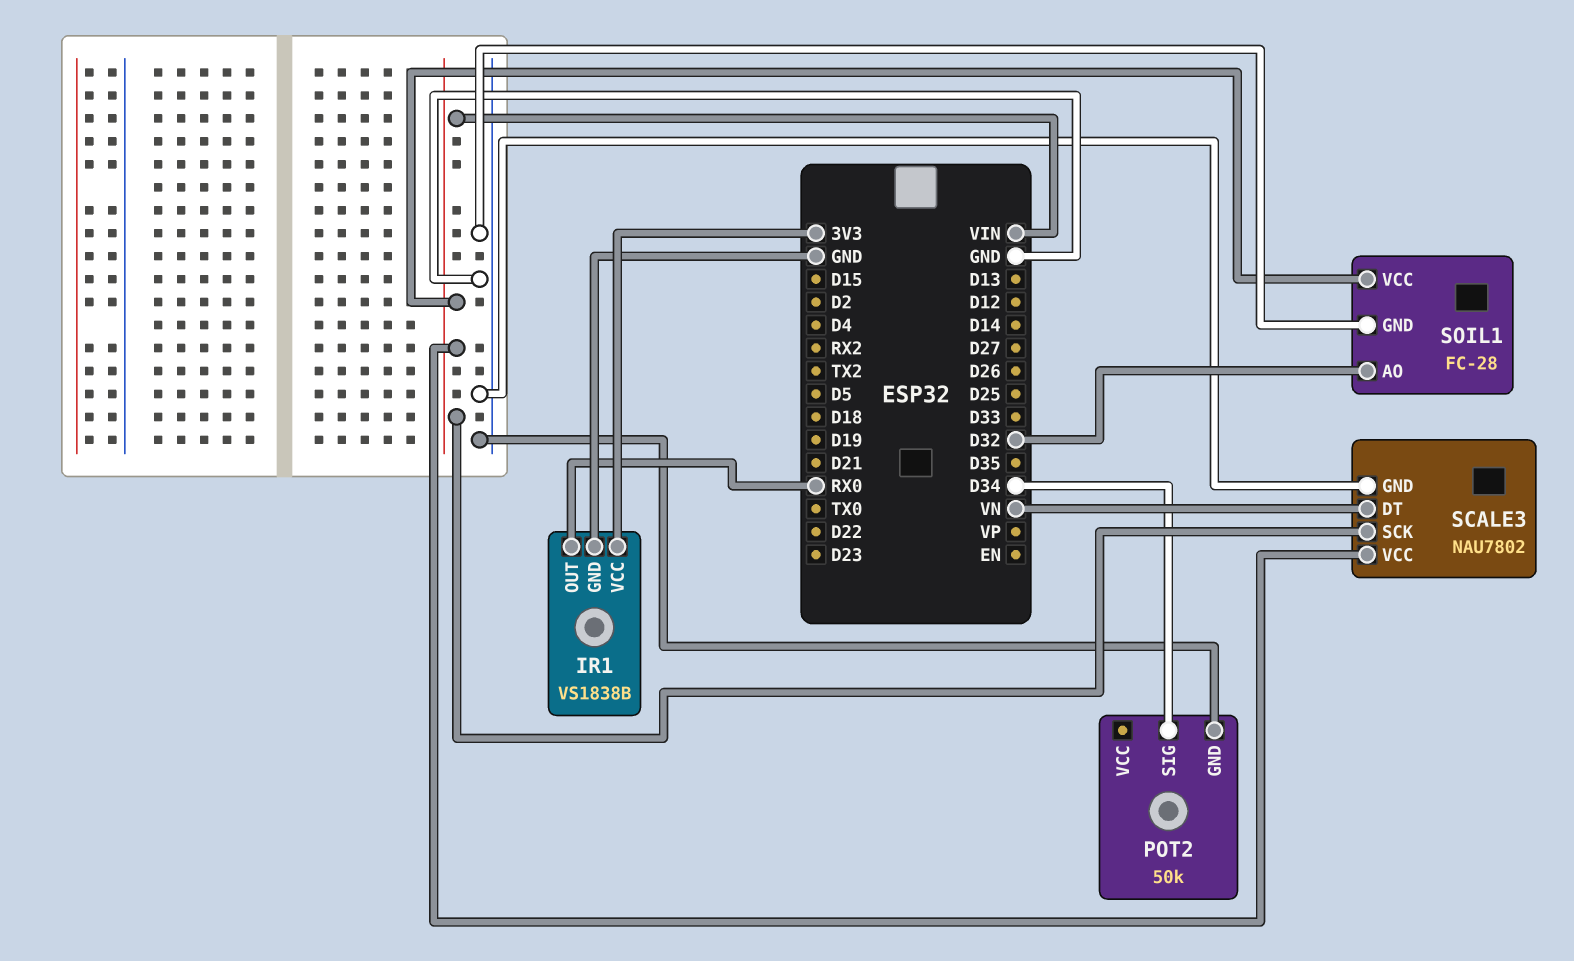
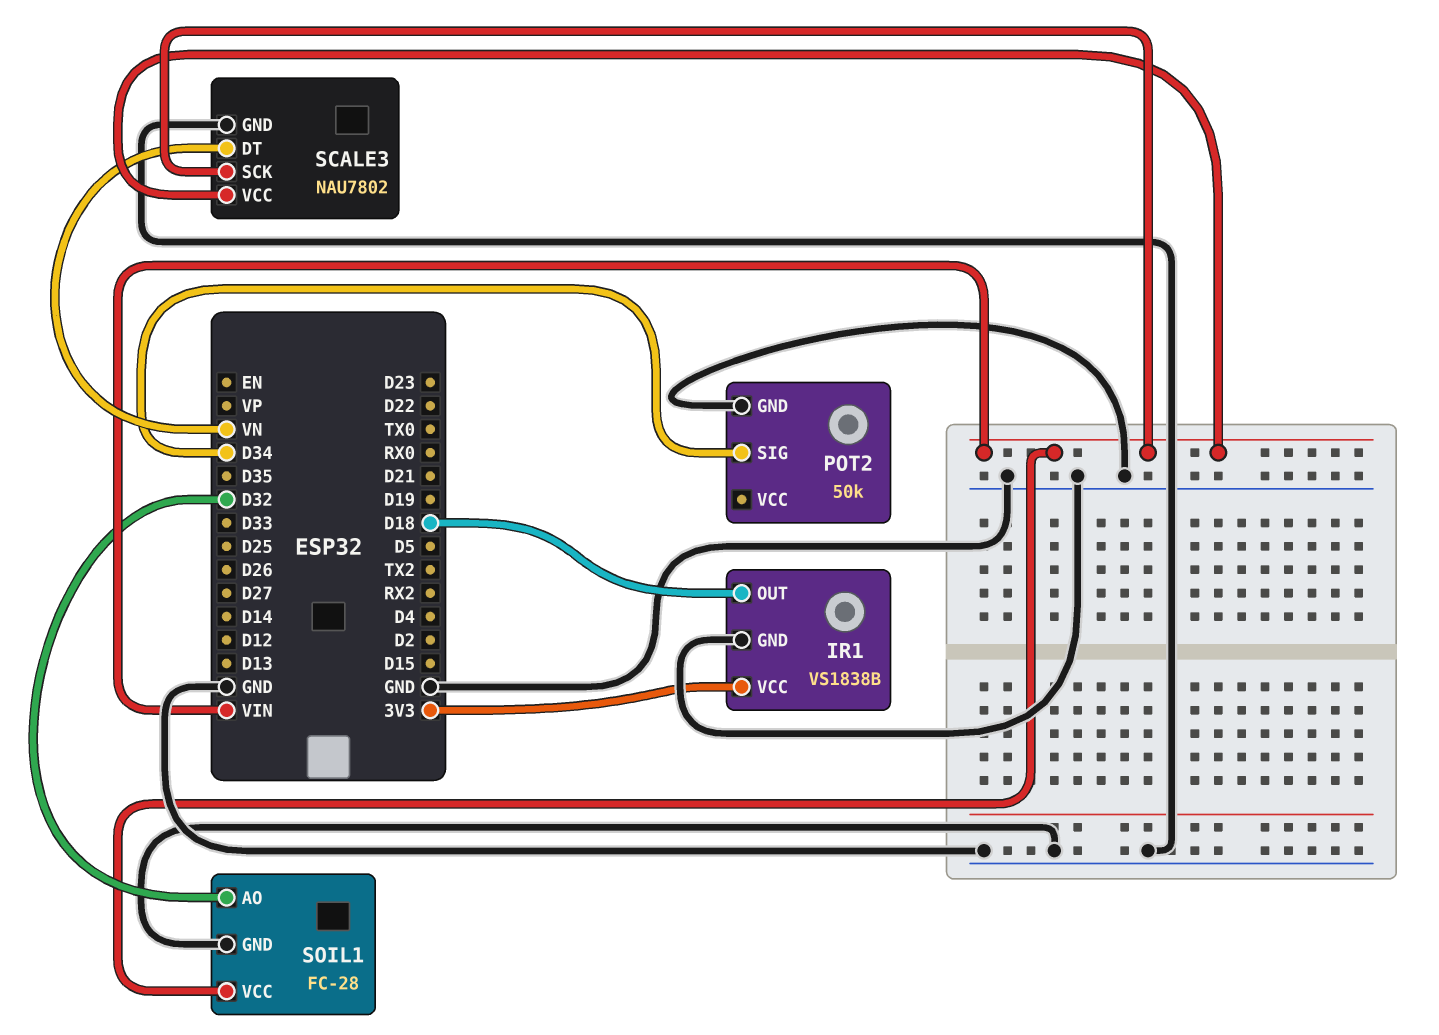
IR1 pin OUT: RX0 -> D18

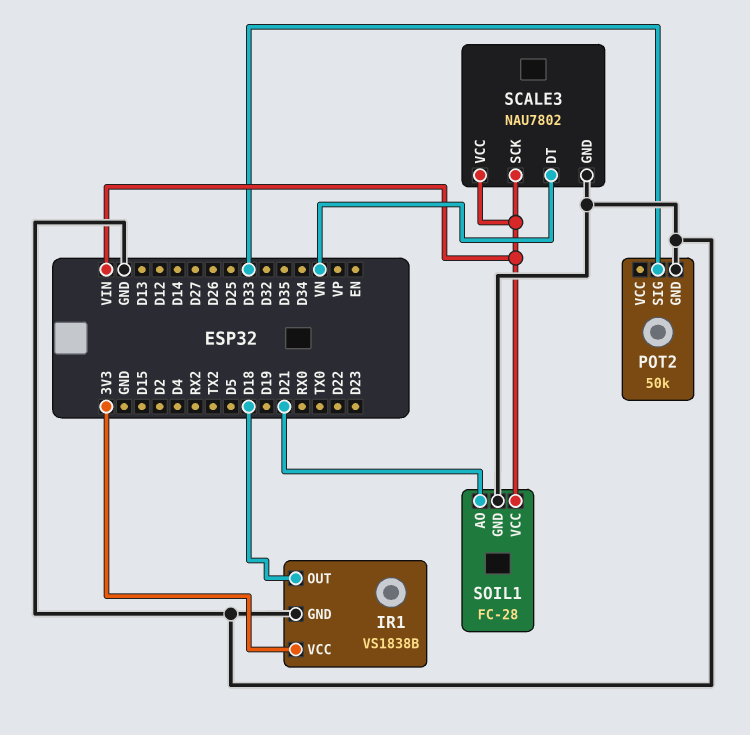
POT2 pin SIG: D34 -> D33
SOIL1 pin AO: D32 -> D21

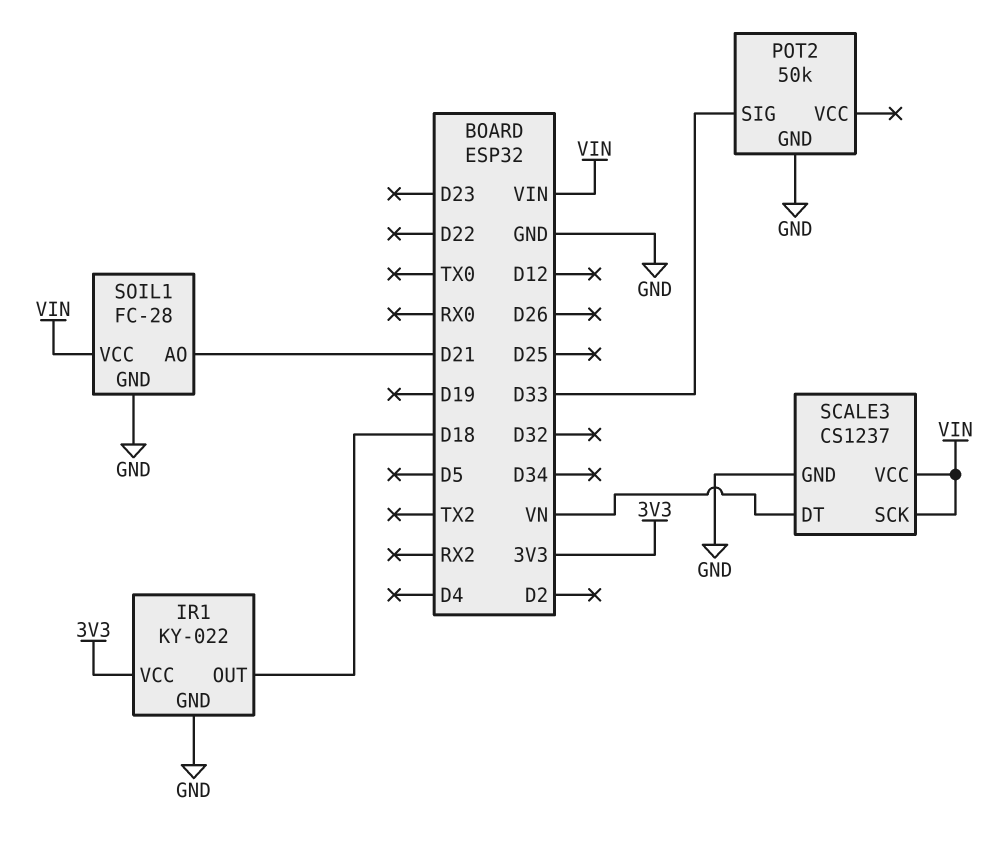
IR1: VS1838B -> KY-022
SCALE3: NAU7802 -> CS1237

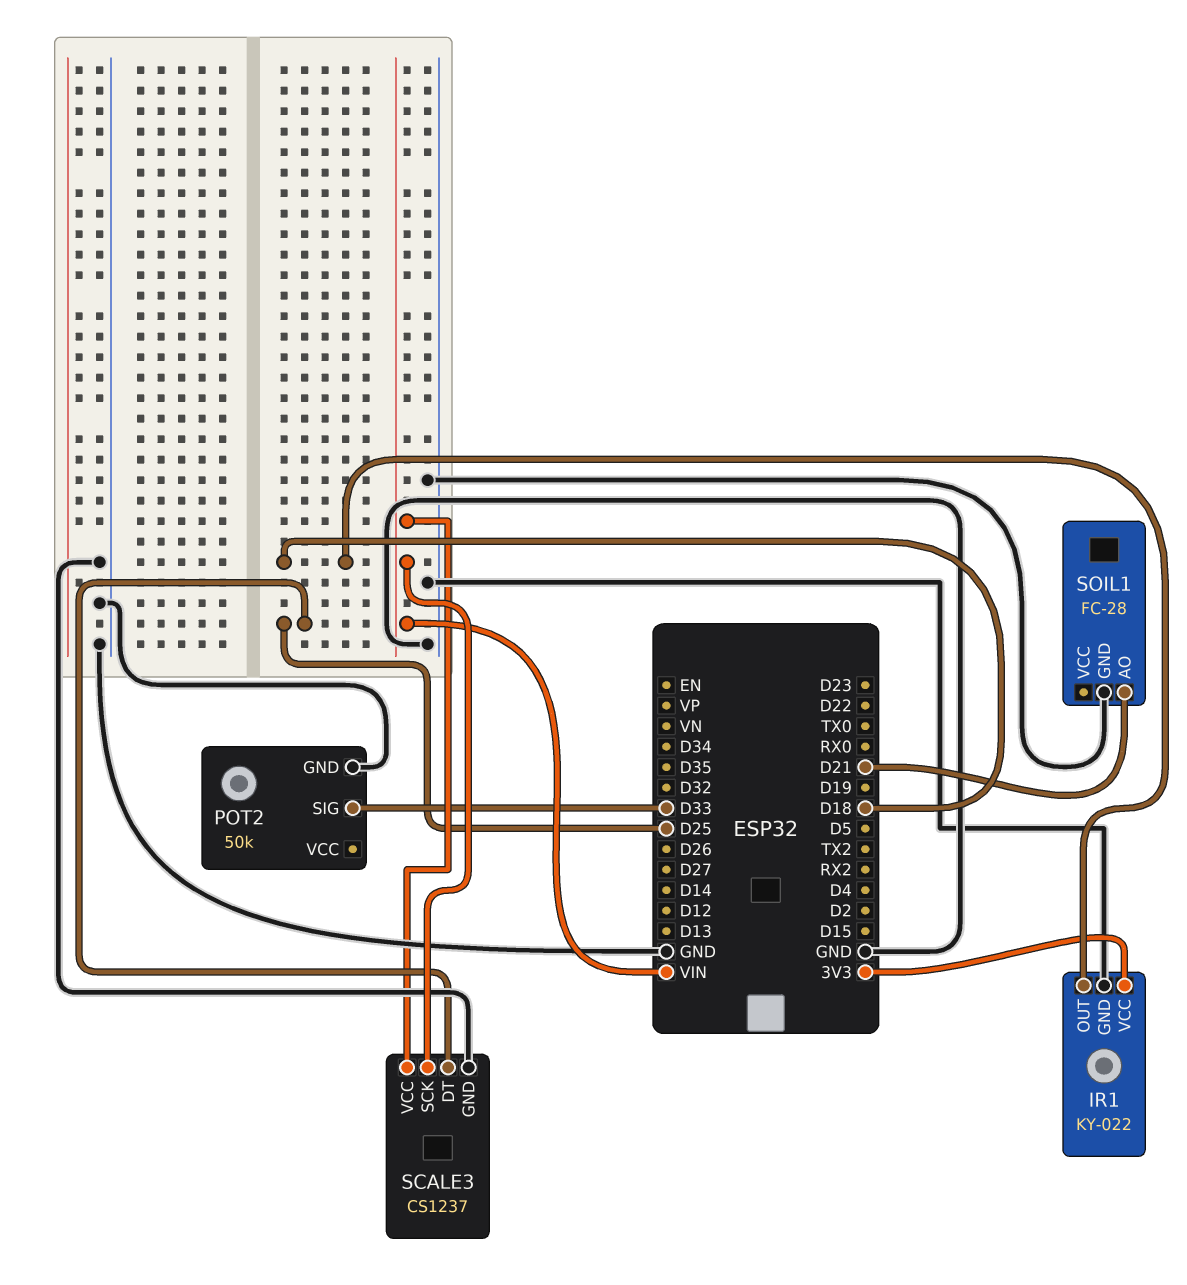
SCALE3 pin DT: VN -> D25
SOIL1 pin VCC: VIN -> none

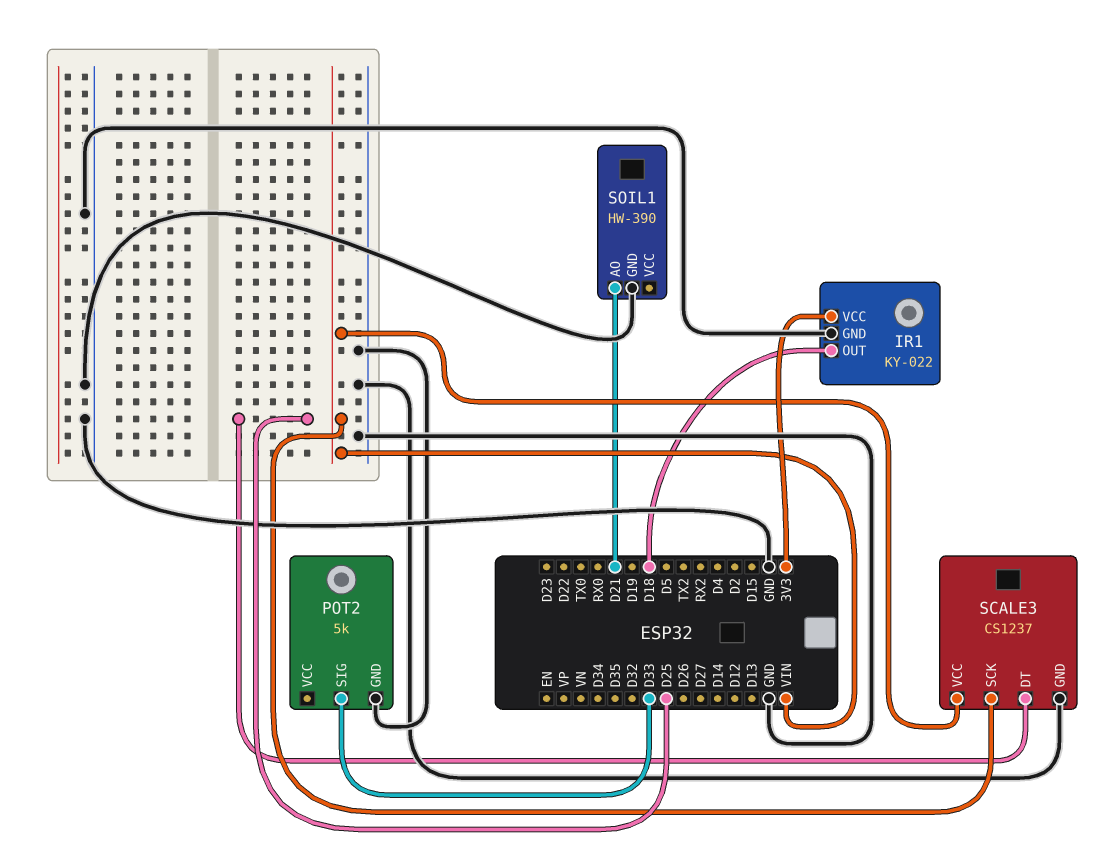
POT2: 50k -> 5k
SOIL1: FC-28 -> HW-390

